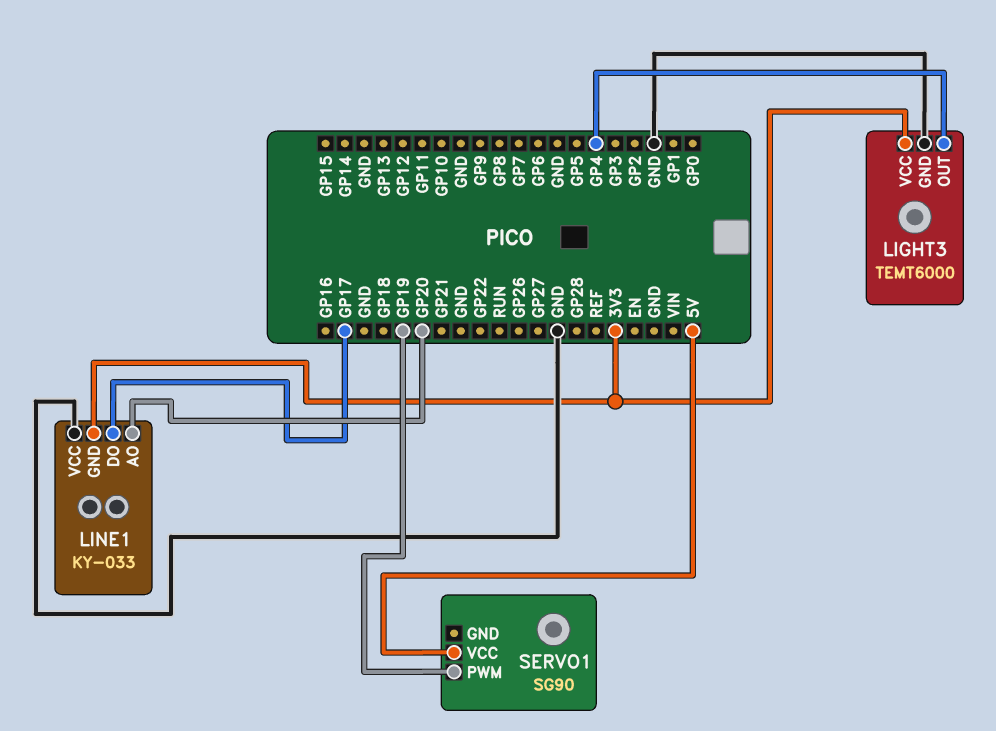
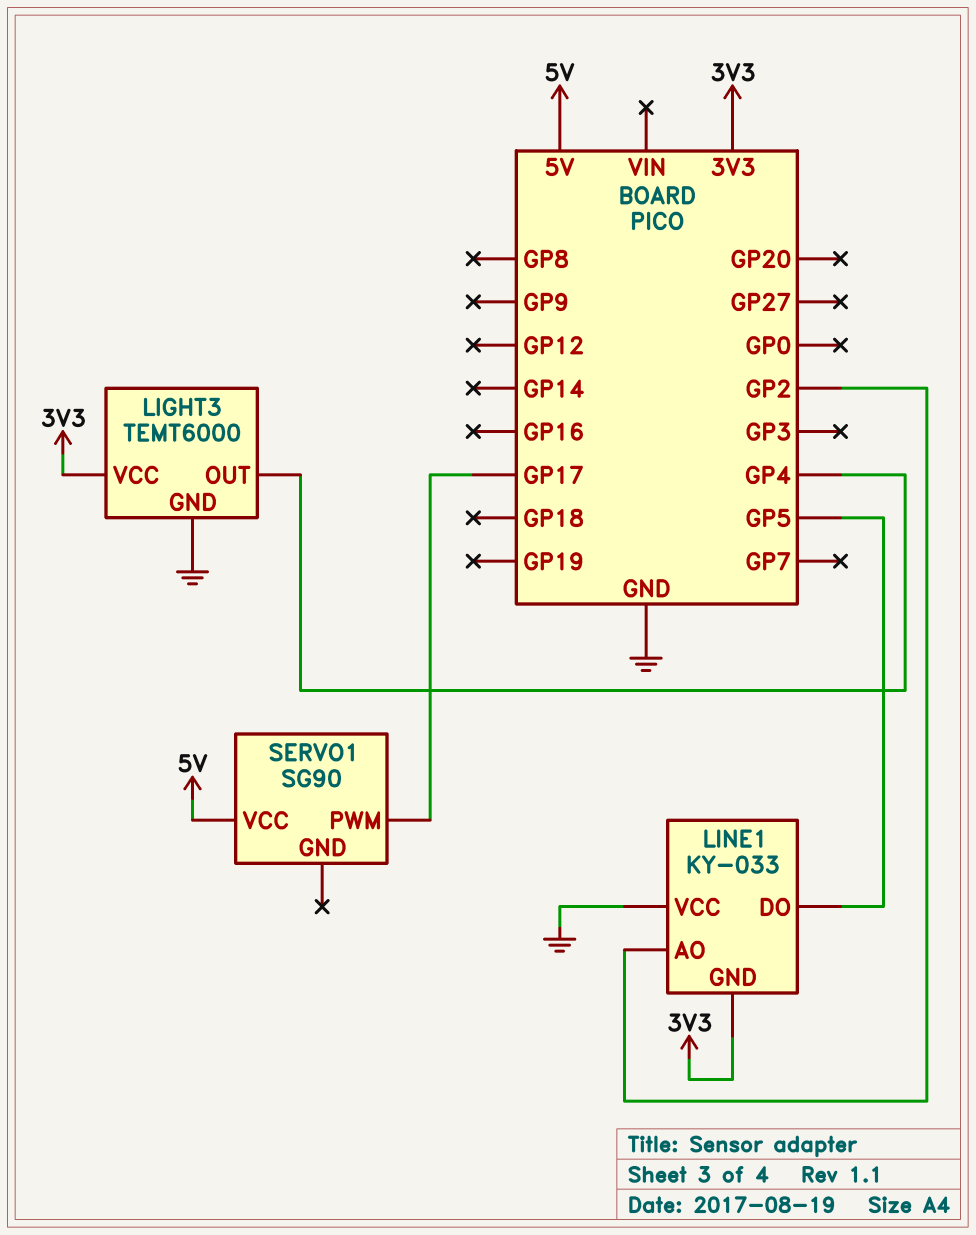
LINE1 pin AO: GP20 -> GP2
LINE1 pin DO: GP17 -> GP5
SERVO1 pin PWM: GP19 -> GP17

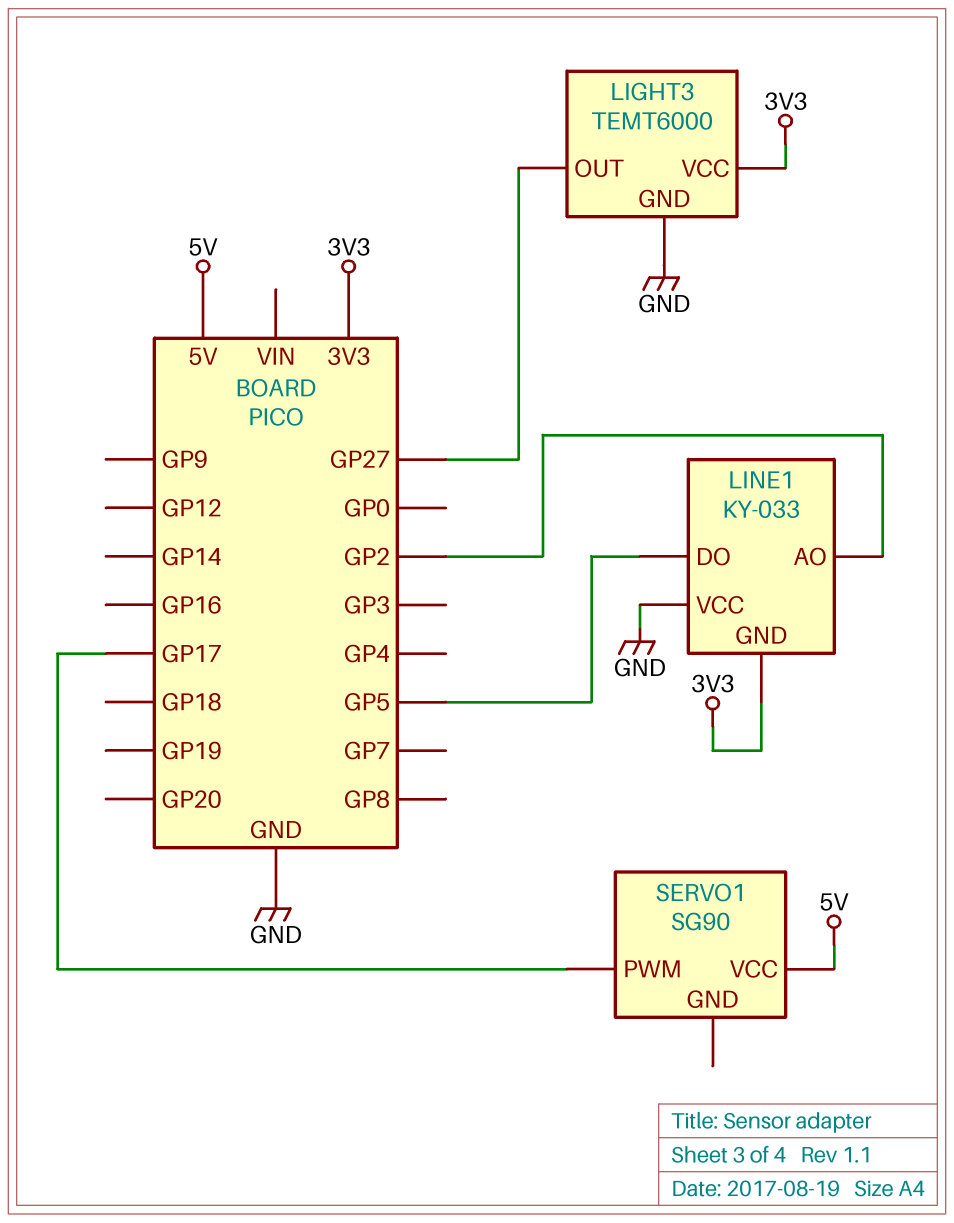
LIGHT3 pin OUT: GP4 -> GP27

